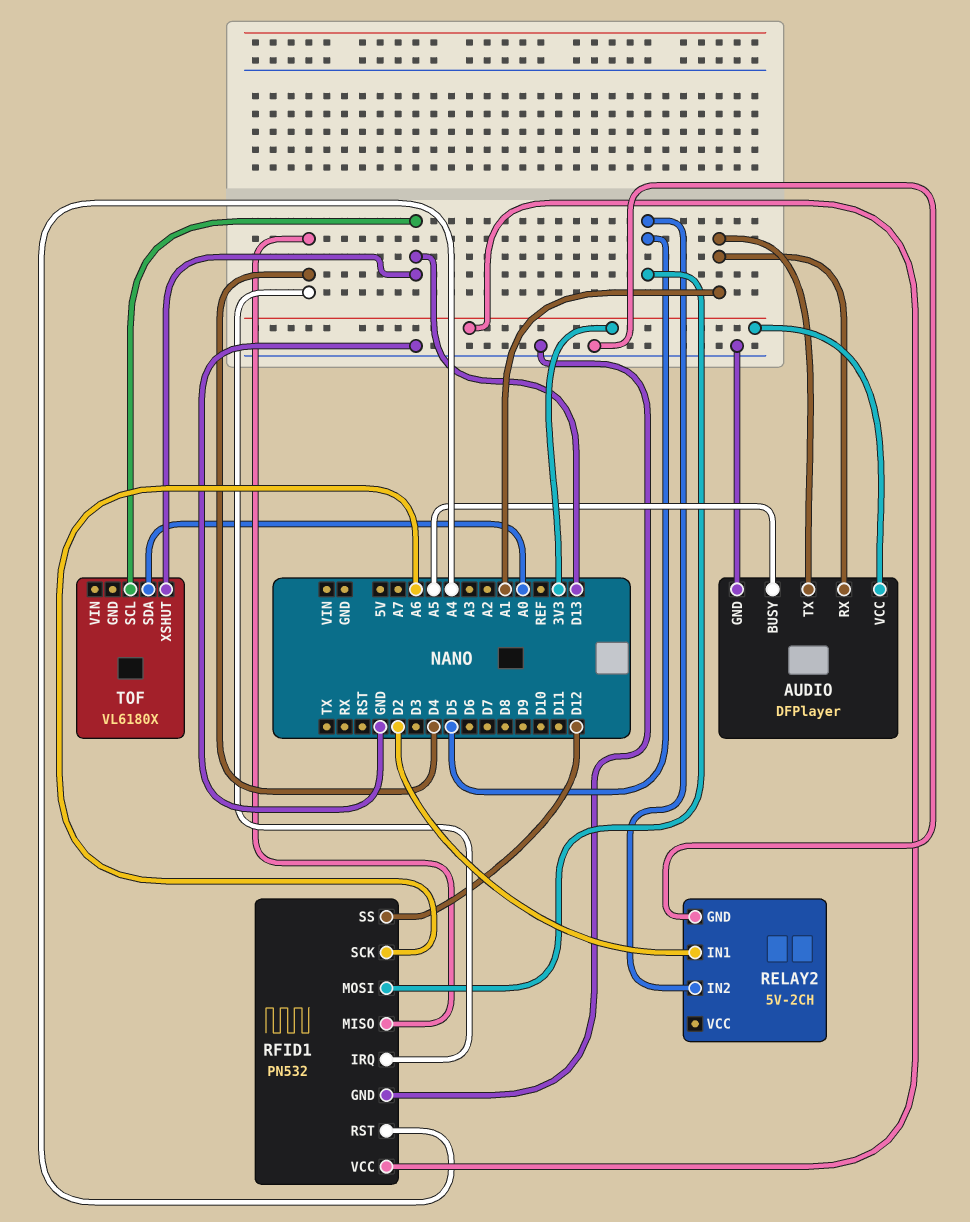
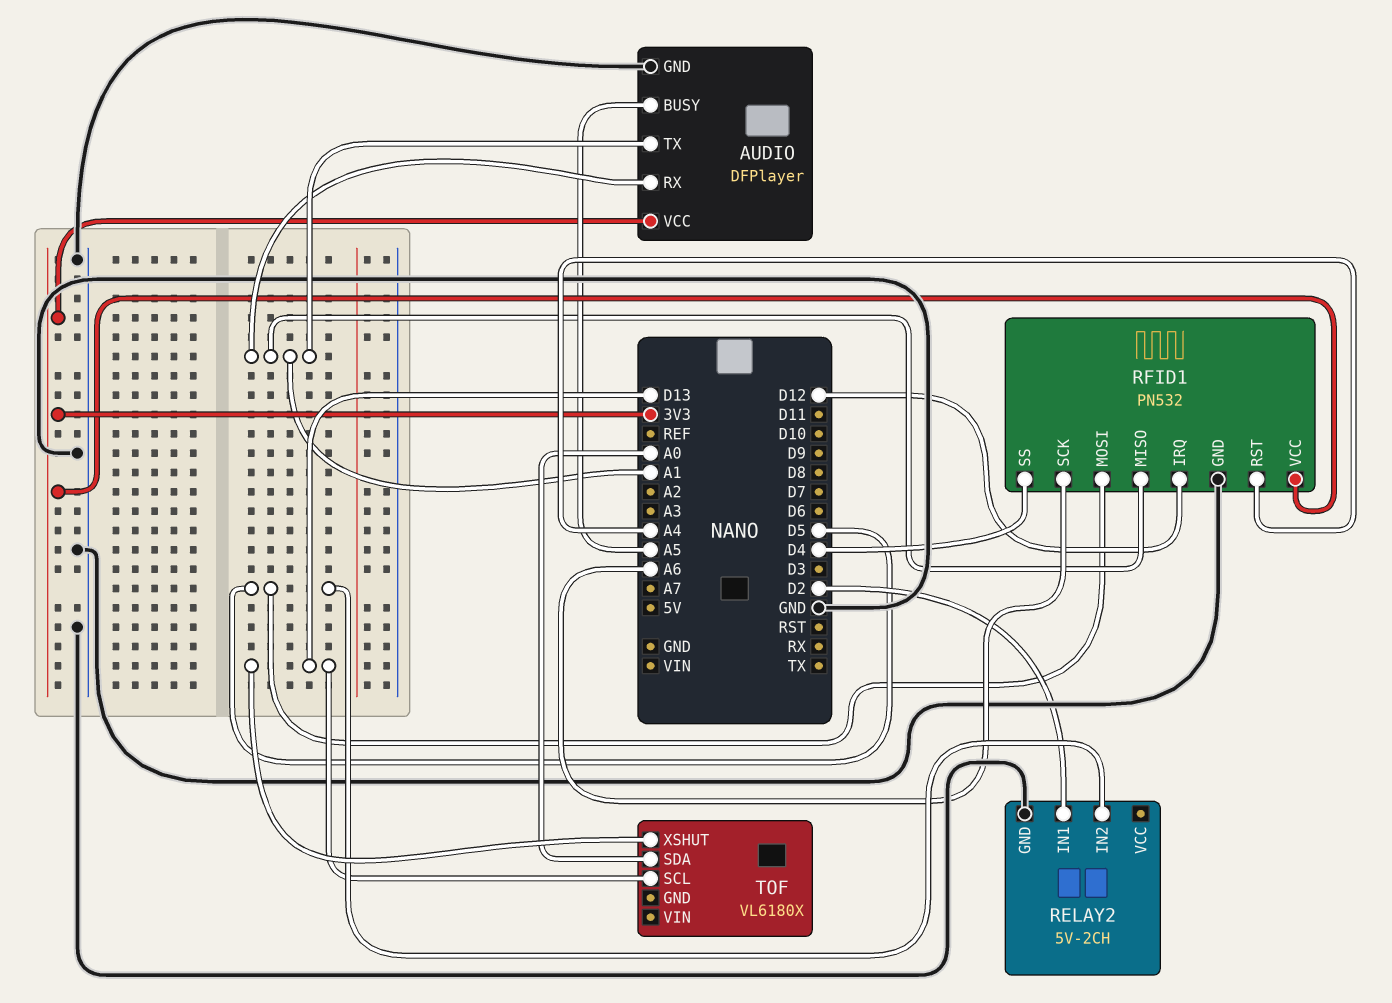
RFID1 pin IRQ: D4 -> D12
RFID1 pin MISO: D4 -> A1
RFID1 pin SS: D12 -> D4

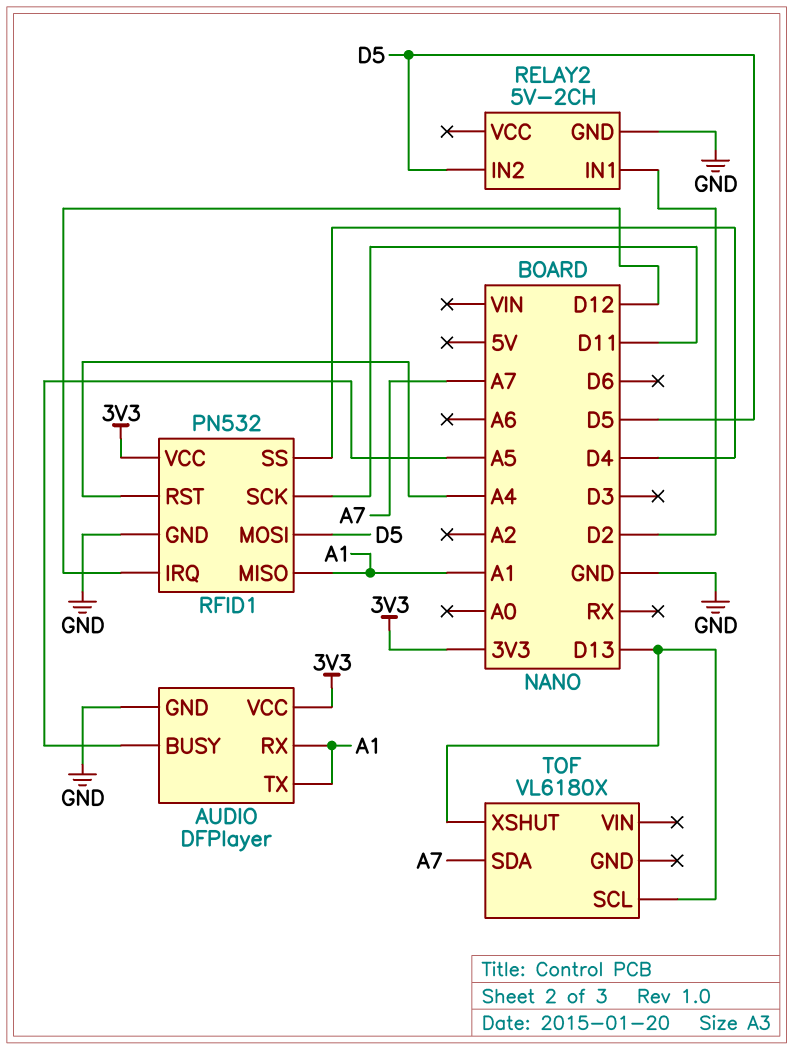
RFID1 pin SCK: A6 -> D11
TOF pin SDA: A0 -> A7

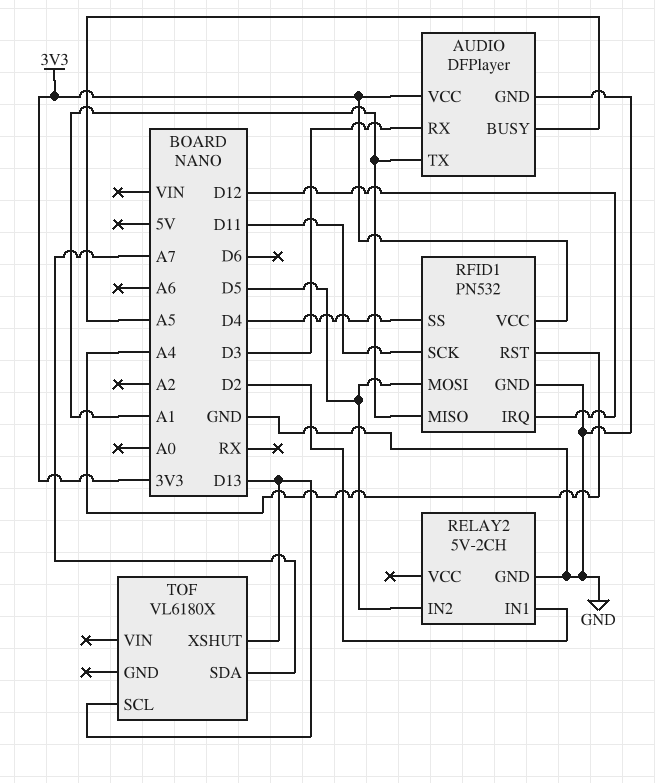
AUDIO pin RX: A1 -> D3

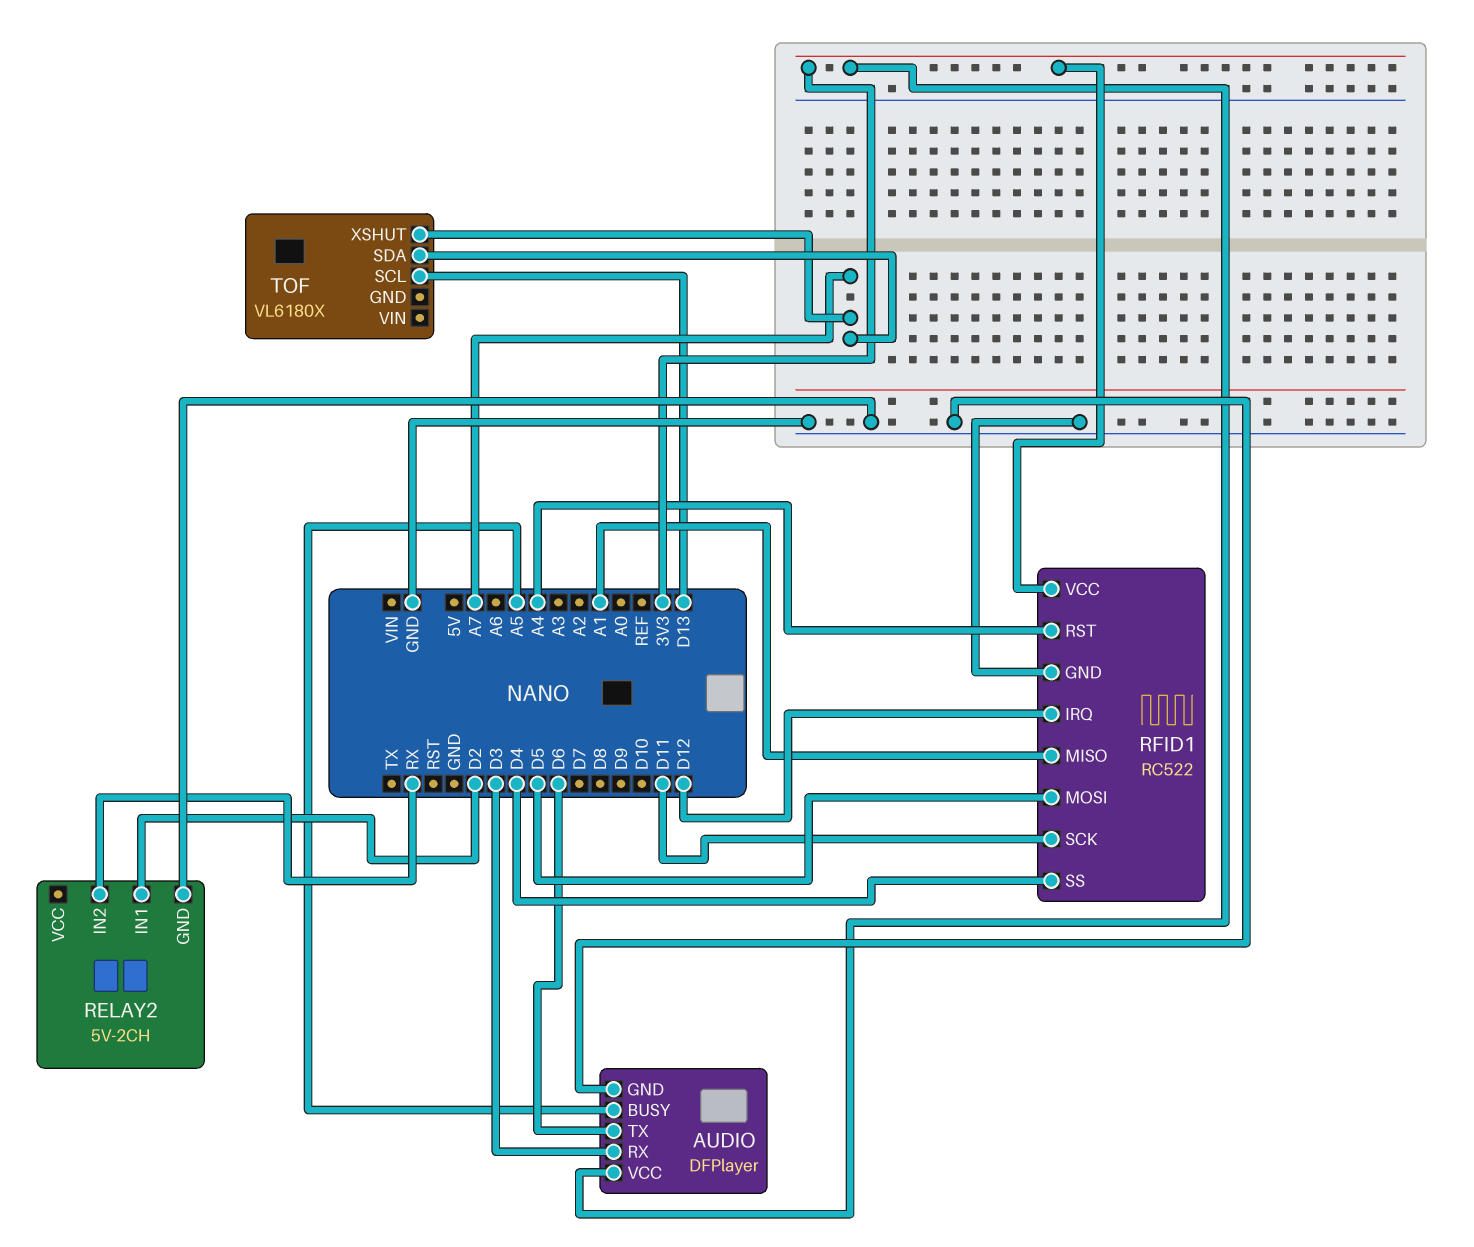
AUDIO pin TX: A1 -> D6
RELAY2 pin IN2: D5 -> RX
RFID1: PN532 -> RC522
TOF pin XSHUT: D13 -> A7

